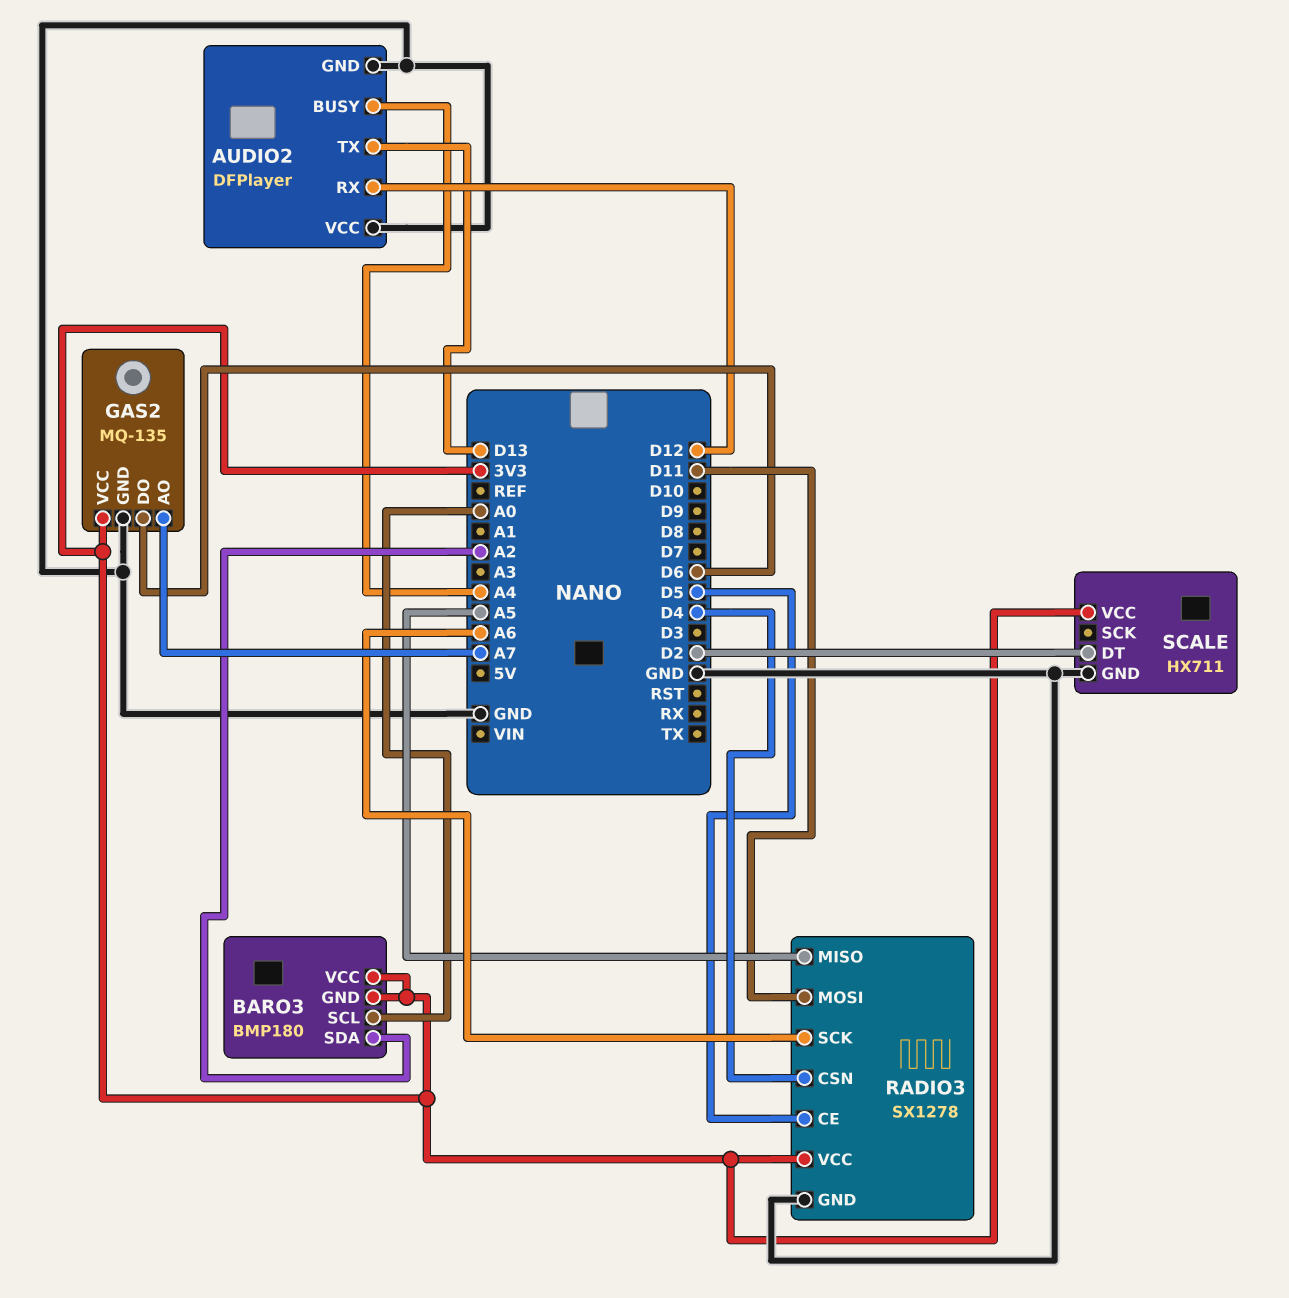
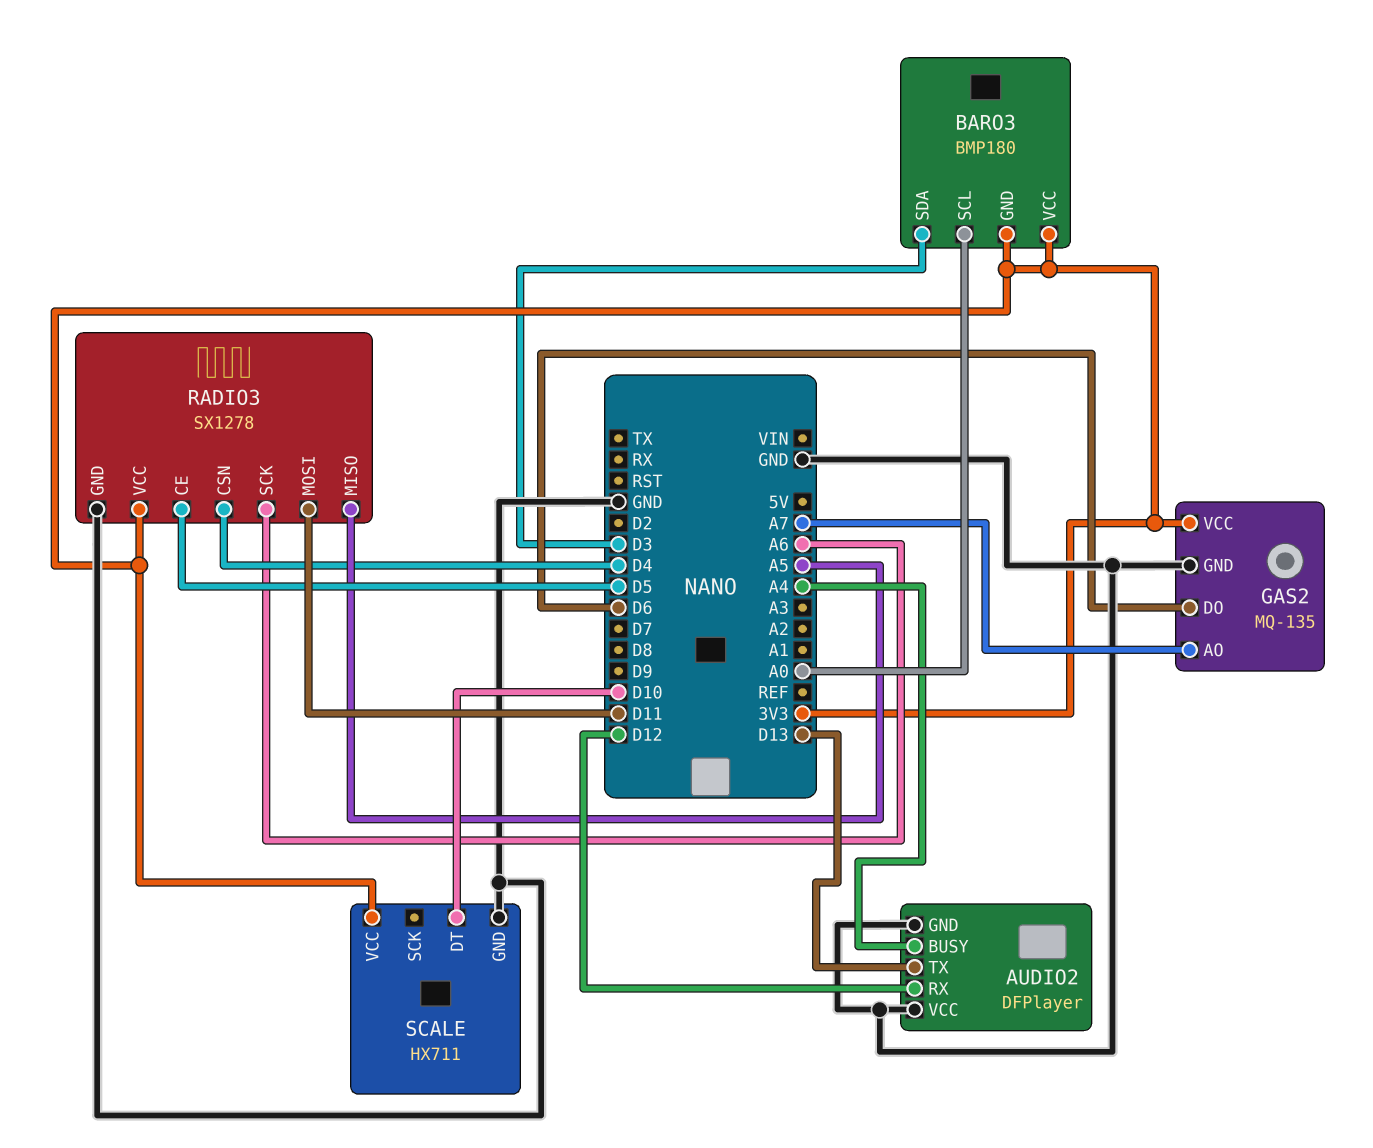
BARO3 pin SDA: A2 -> D3
SCALE pin DT: D2 -> D10

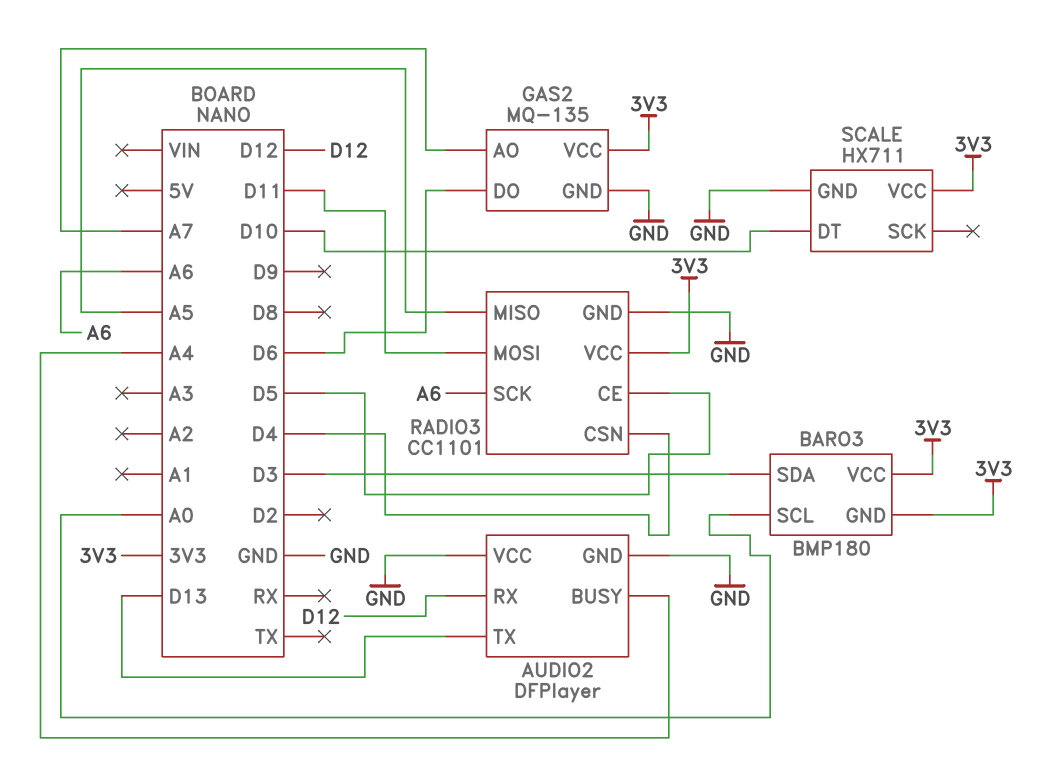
RADIO3: SX1278 -> CC1101

